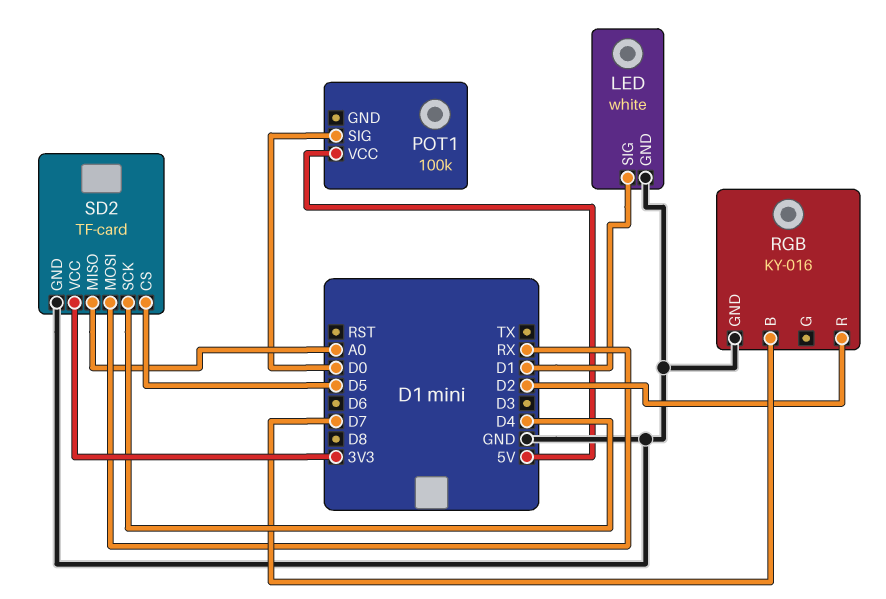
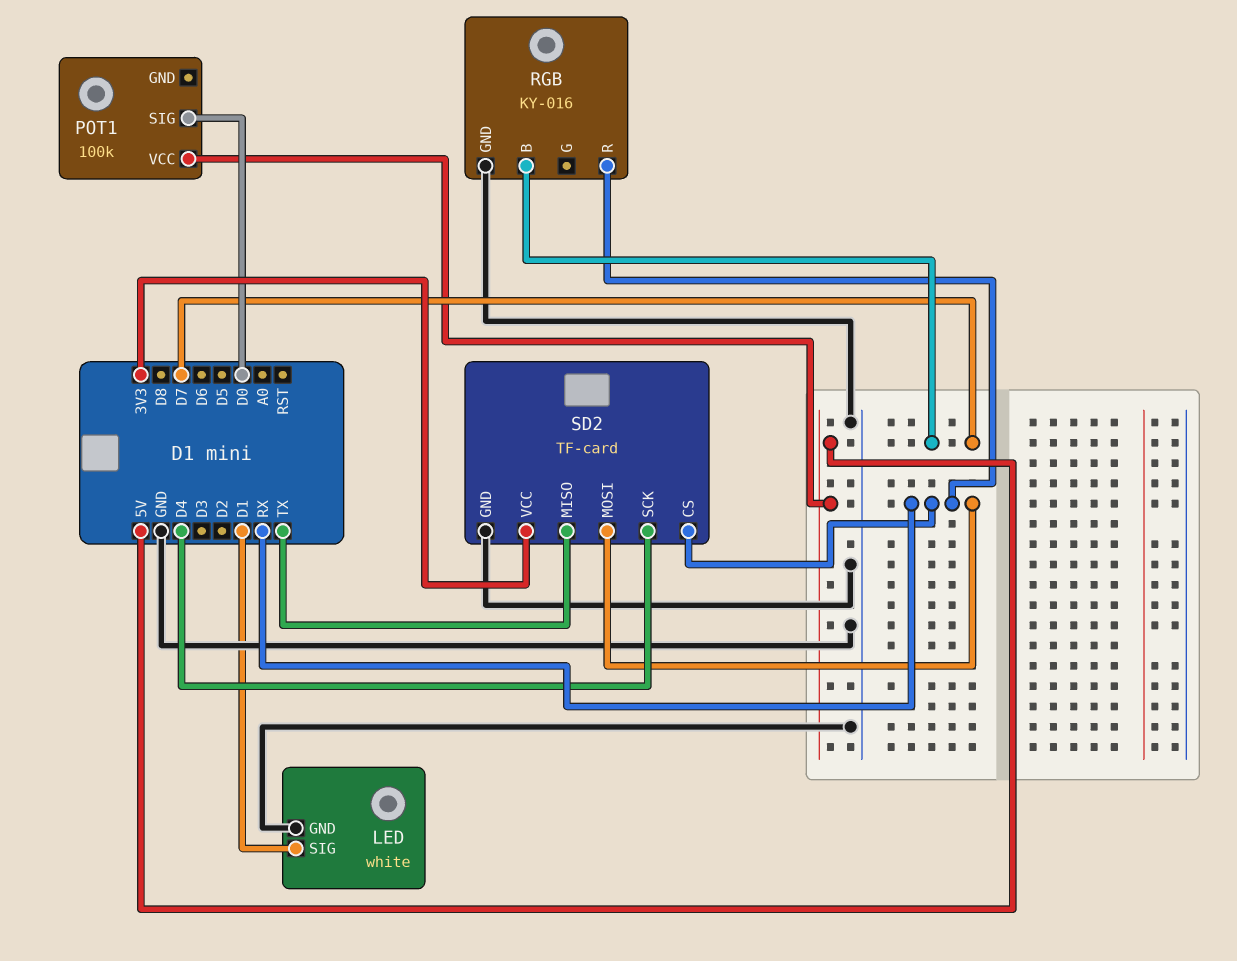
RGB pin R: D2 -> RX
SD2 pin CS: D5 -> RX
SD2 pin MISO: A0 -> TX

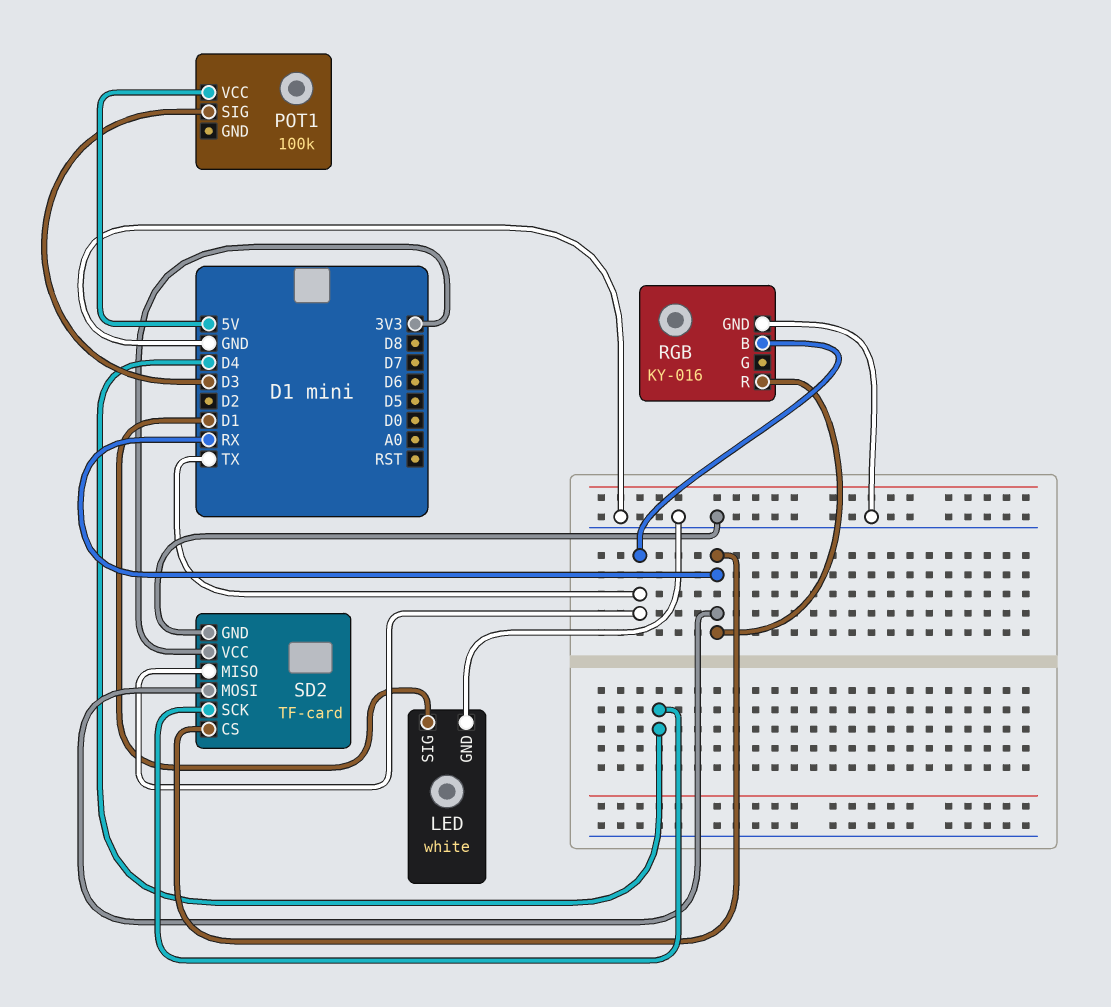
POT1 pin SIG: D0 -> D3
RGB pin B: D7 -> TX

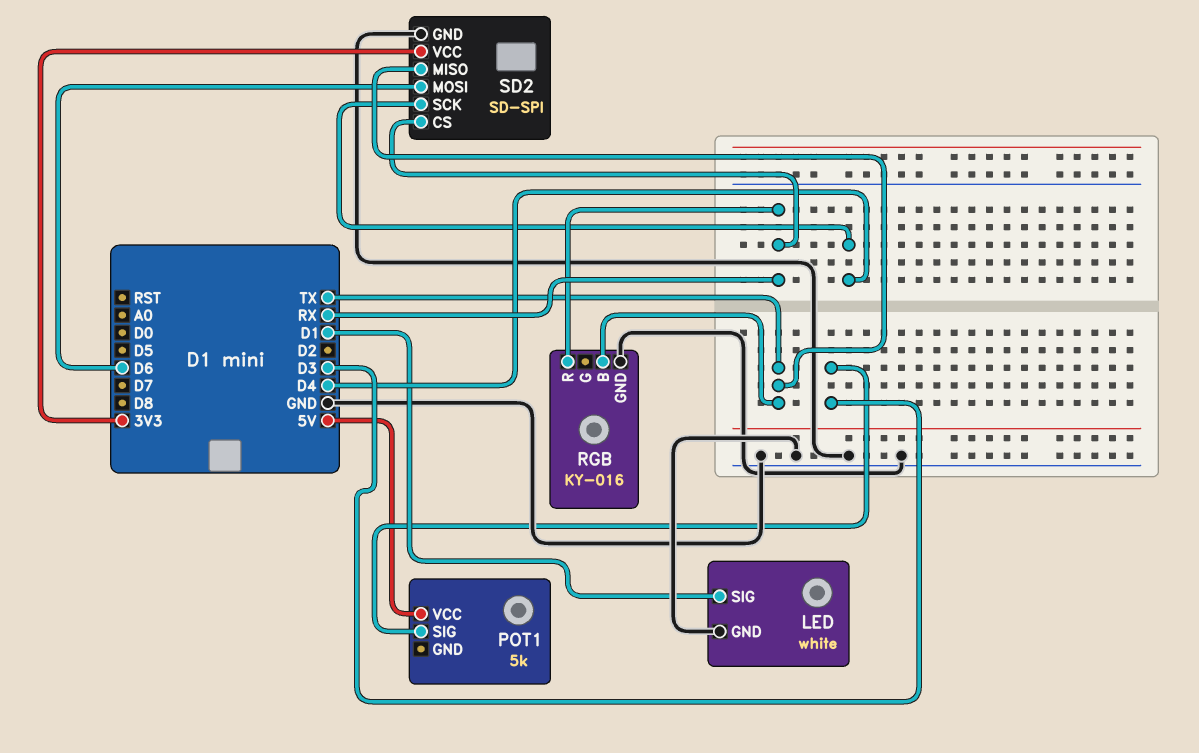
POT1: 100k -> 5k
SD2: TF-card -> SD-SPI
SD2 pin MOSI: RX -> D6

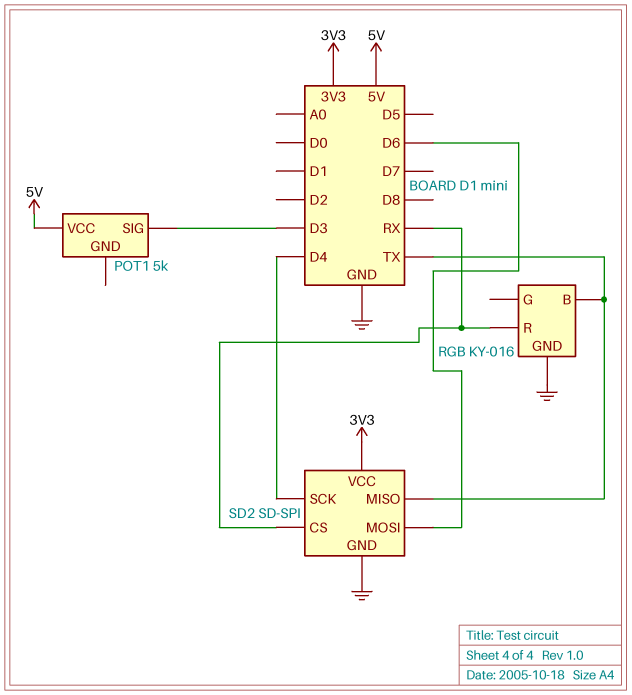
LED: white -> none
LED pin GND: GND -> none
LED pin SIG: D1 -> none

